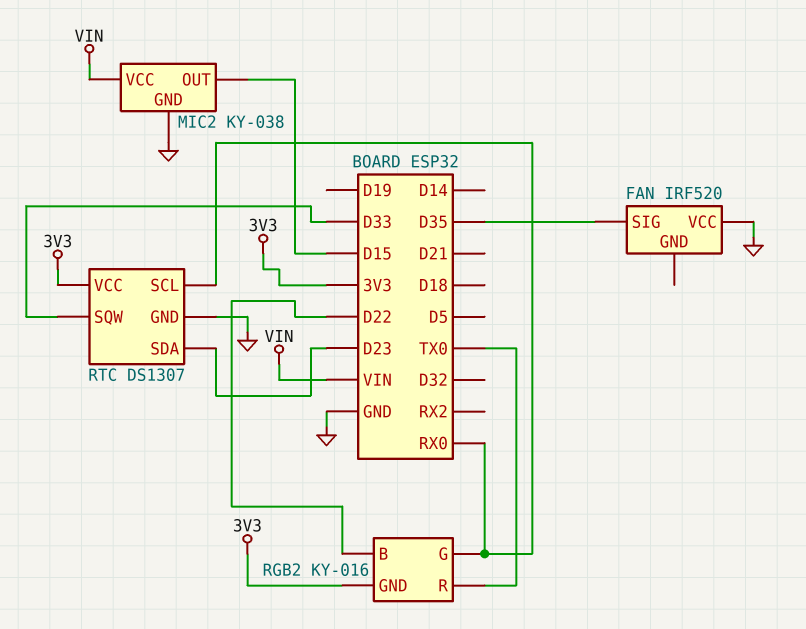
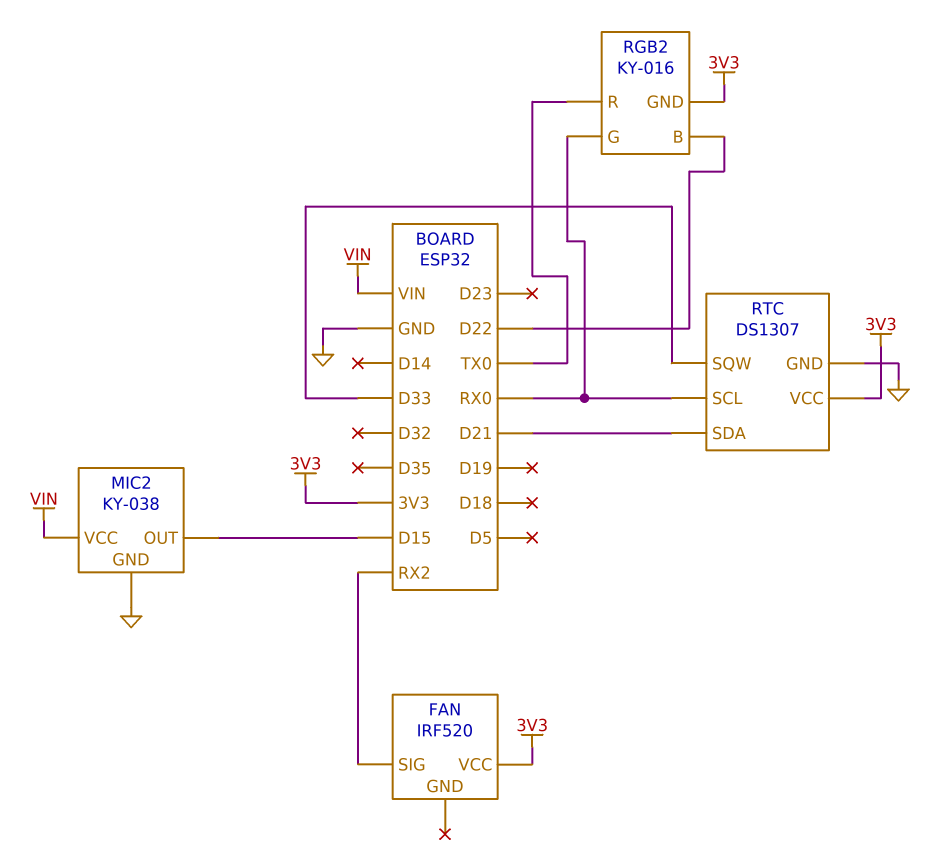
FAN pin SIG: D35 -> RX2
FAN pin VCC: GND -> 3V3
RTC pin SDA: D23 -> D21

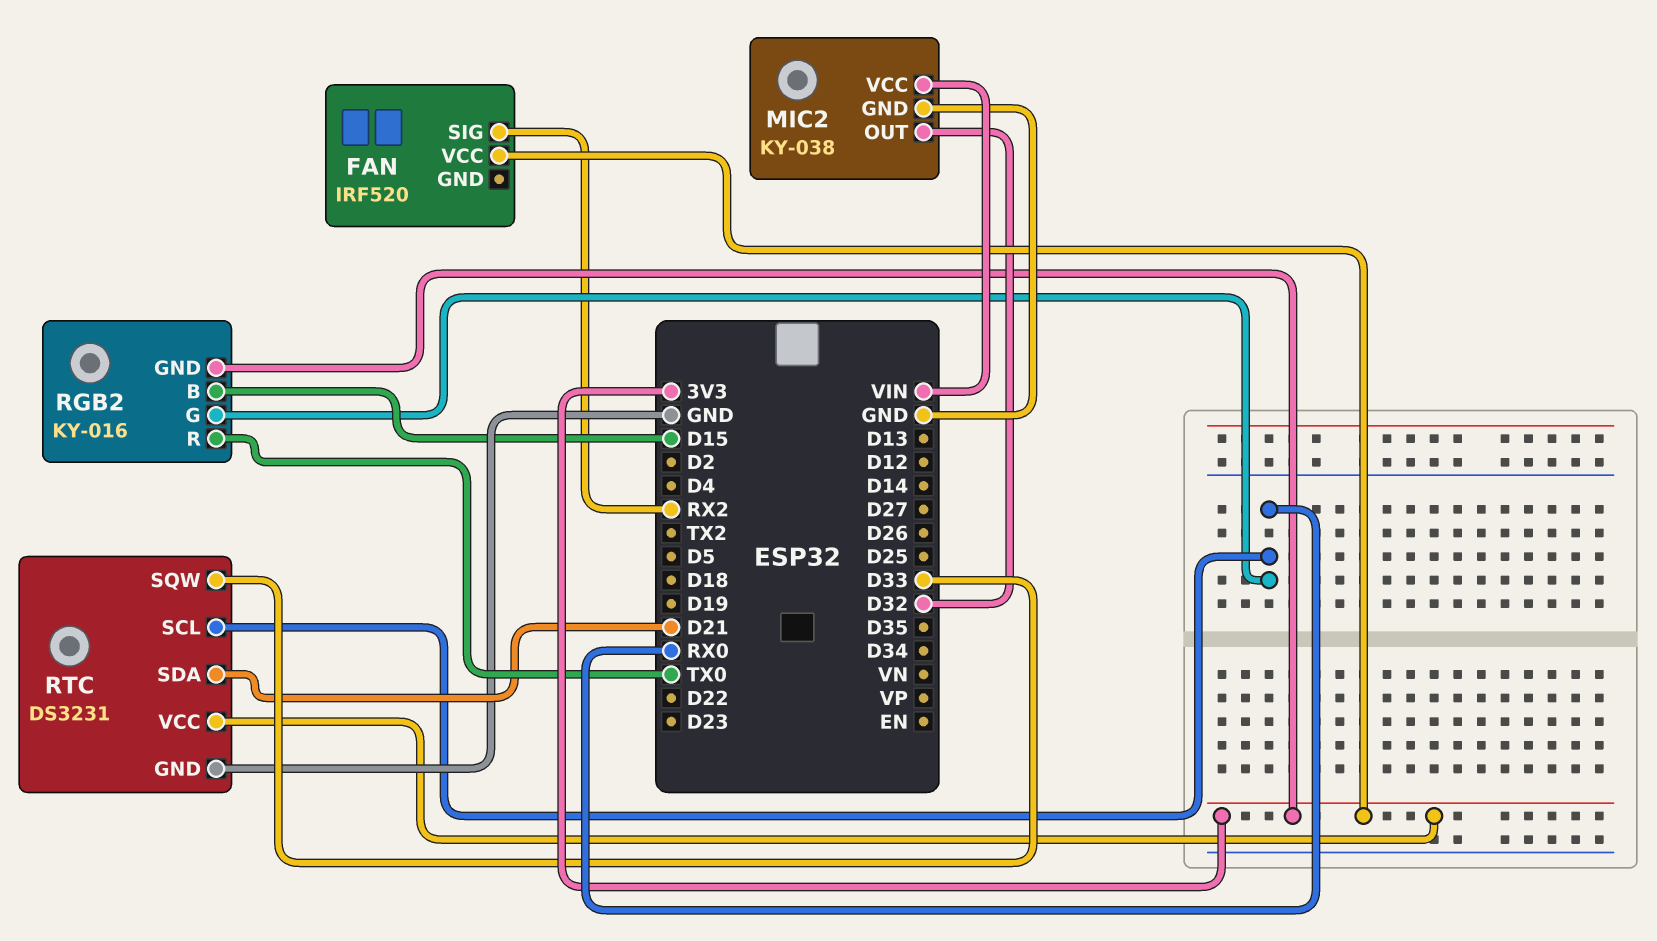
MIC2 pin OUT: D15 -> D32
RGB2 pin B: D22 -> D15
RTC: DS1307 -> DS3231

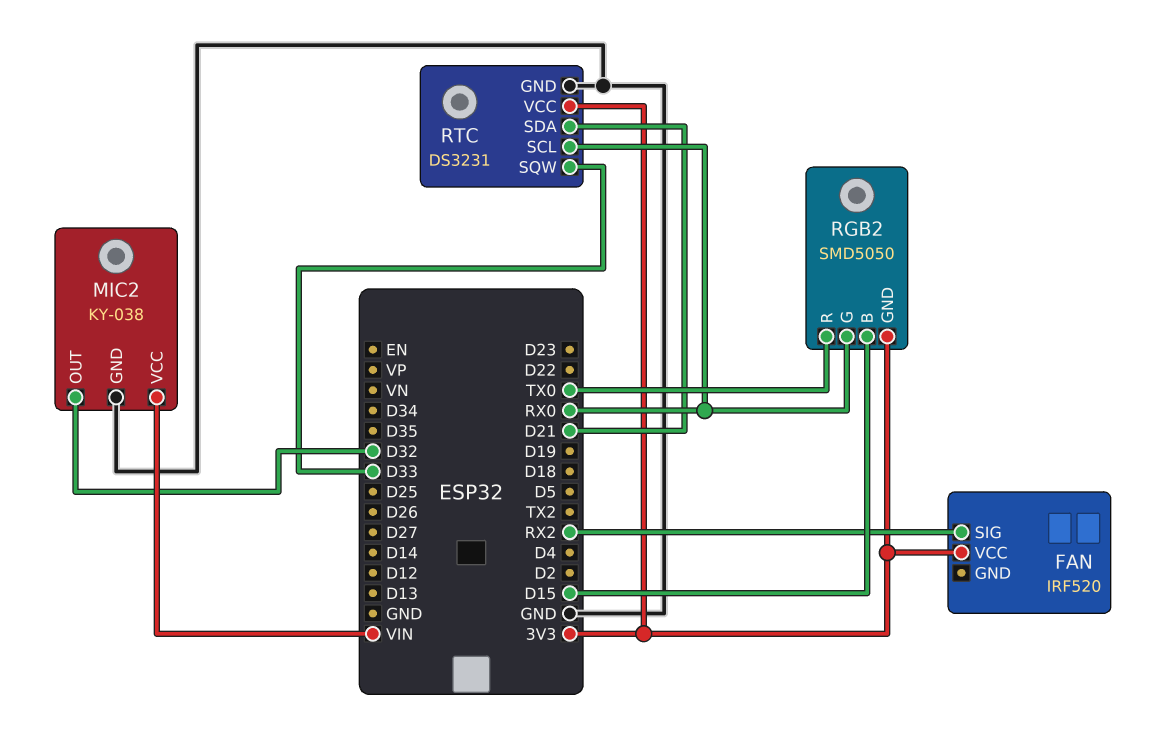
RGB2: KY-016 -> SMD5050

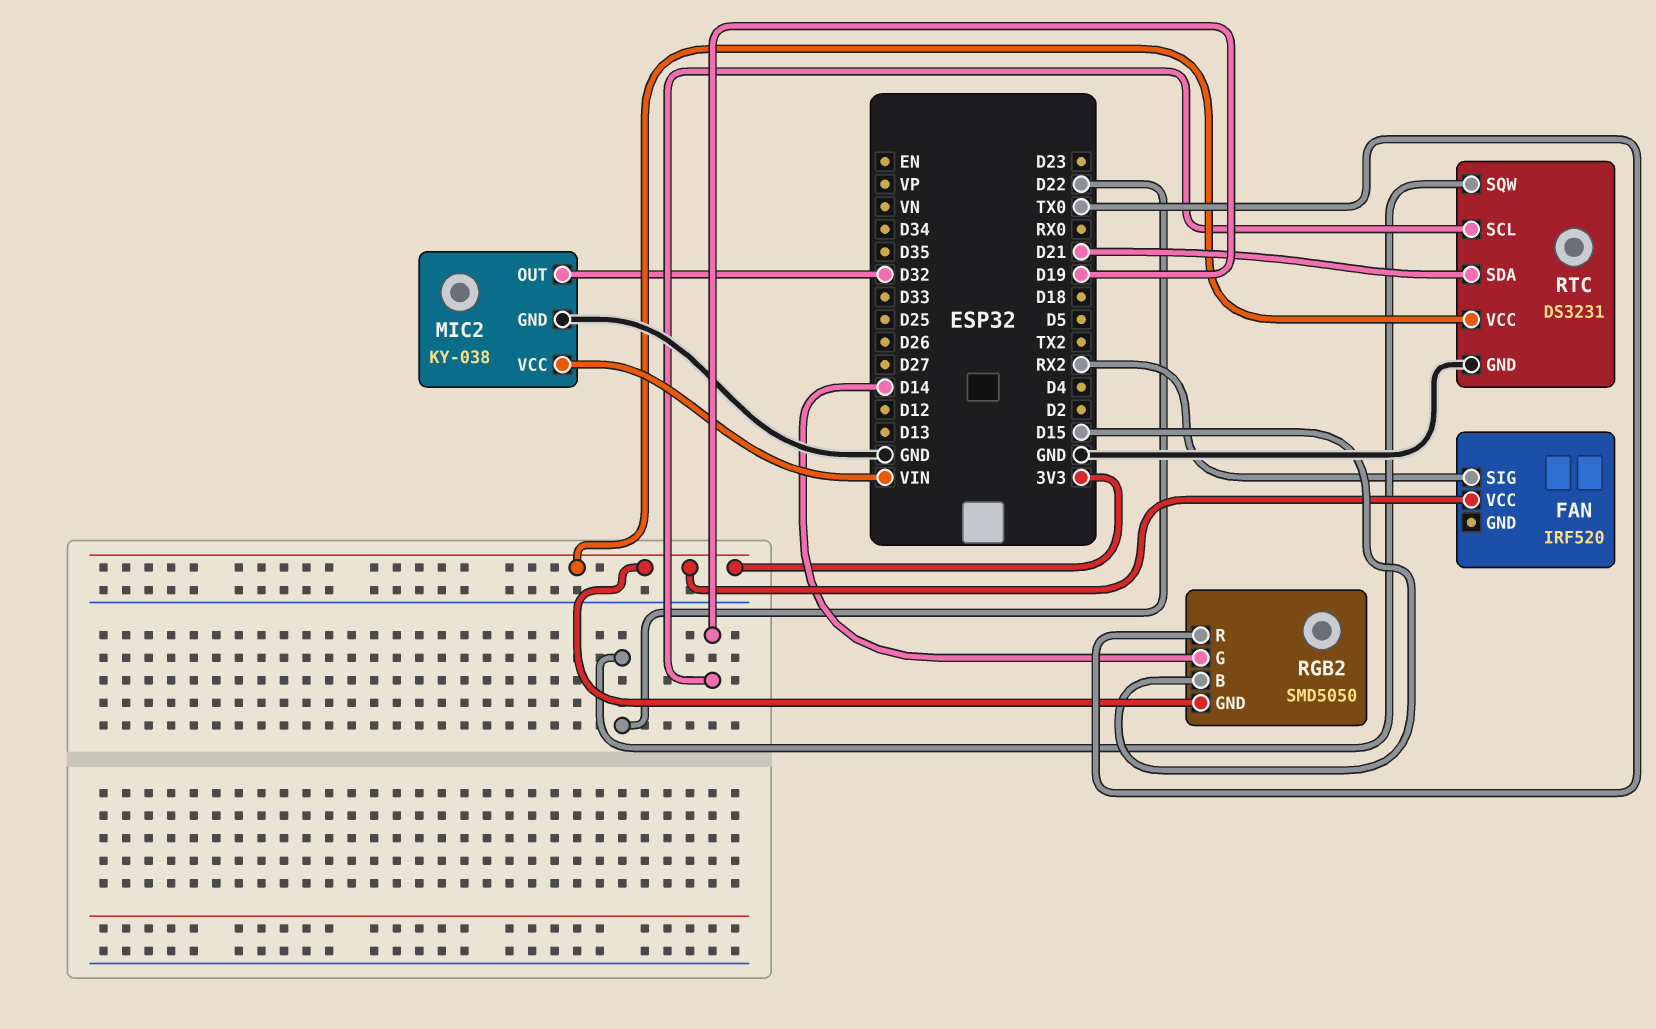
RGB2 pin G: RX0 -> D14
RTC pin SCL: RX0 -> D19
RTC pin SQW: D33 -> D22

